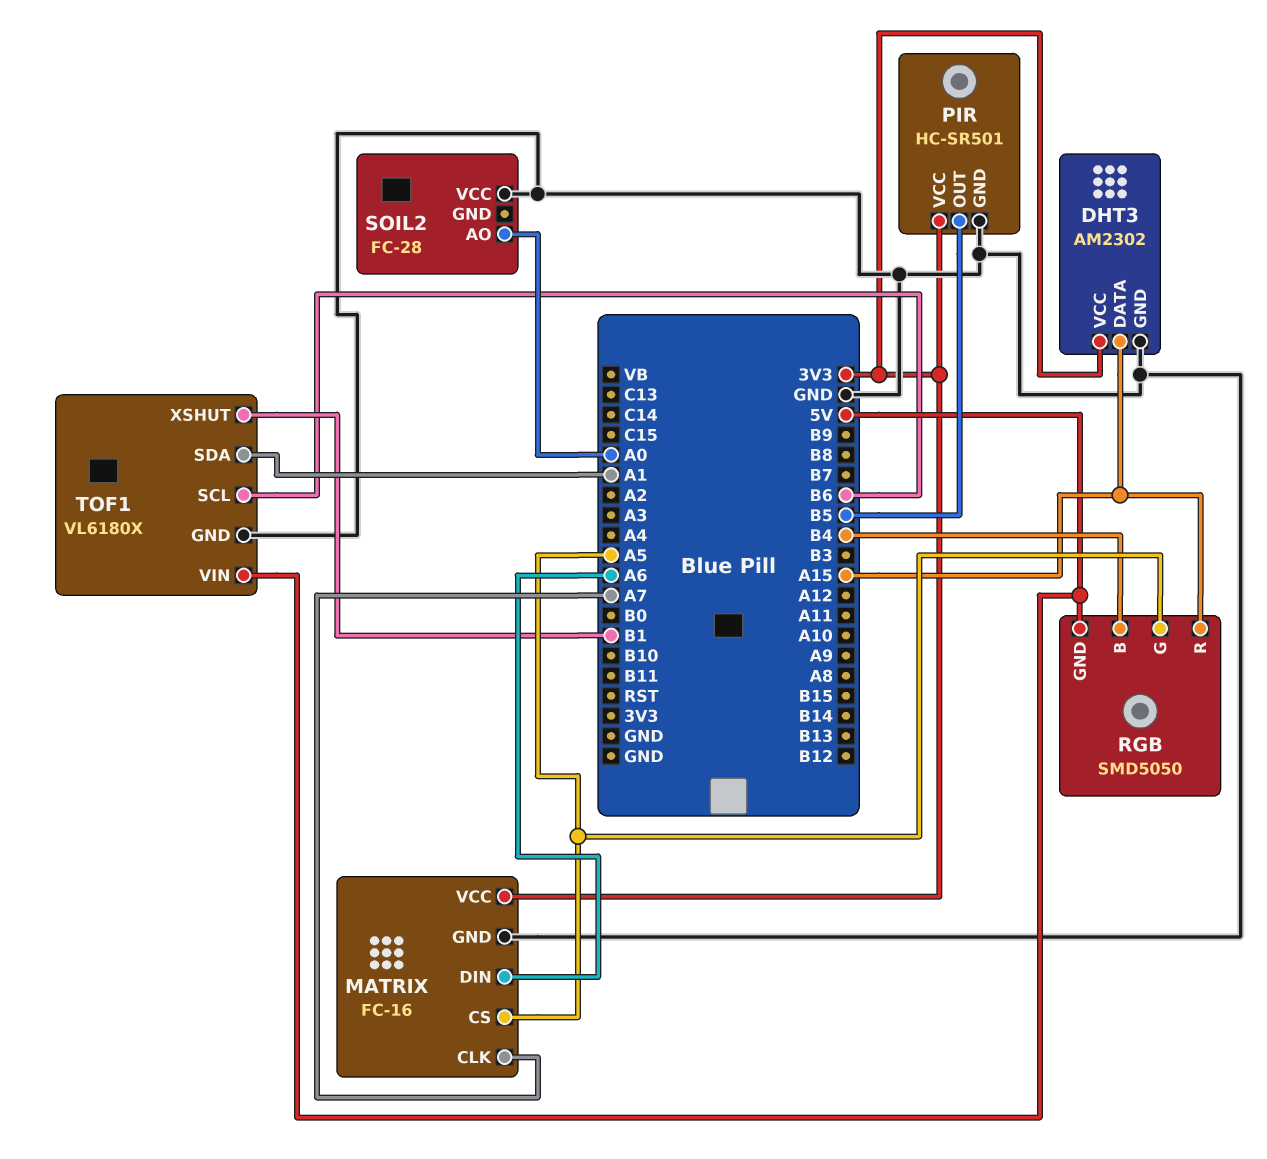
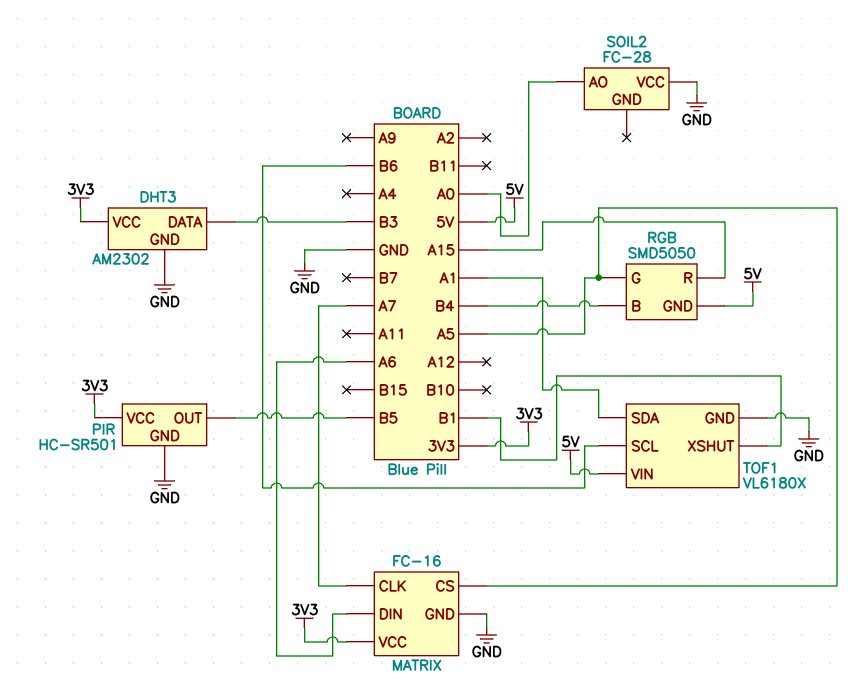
DHT3 pin DATA: A15 -> B3

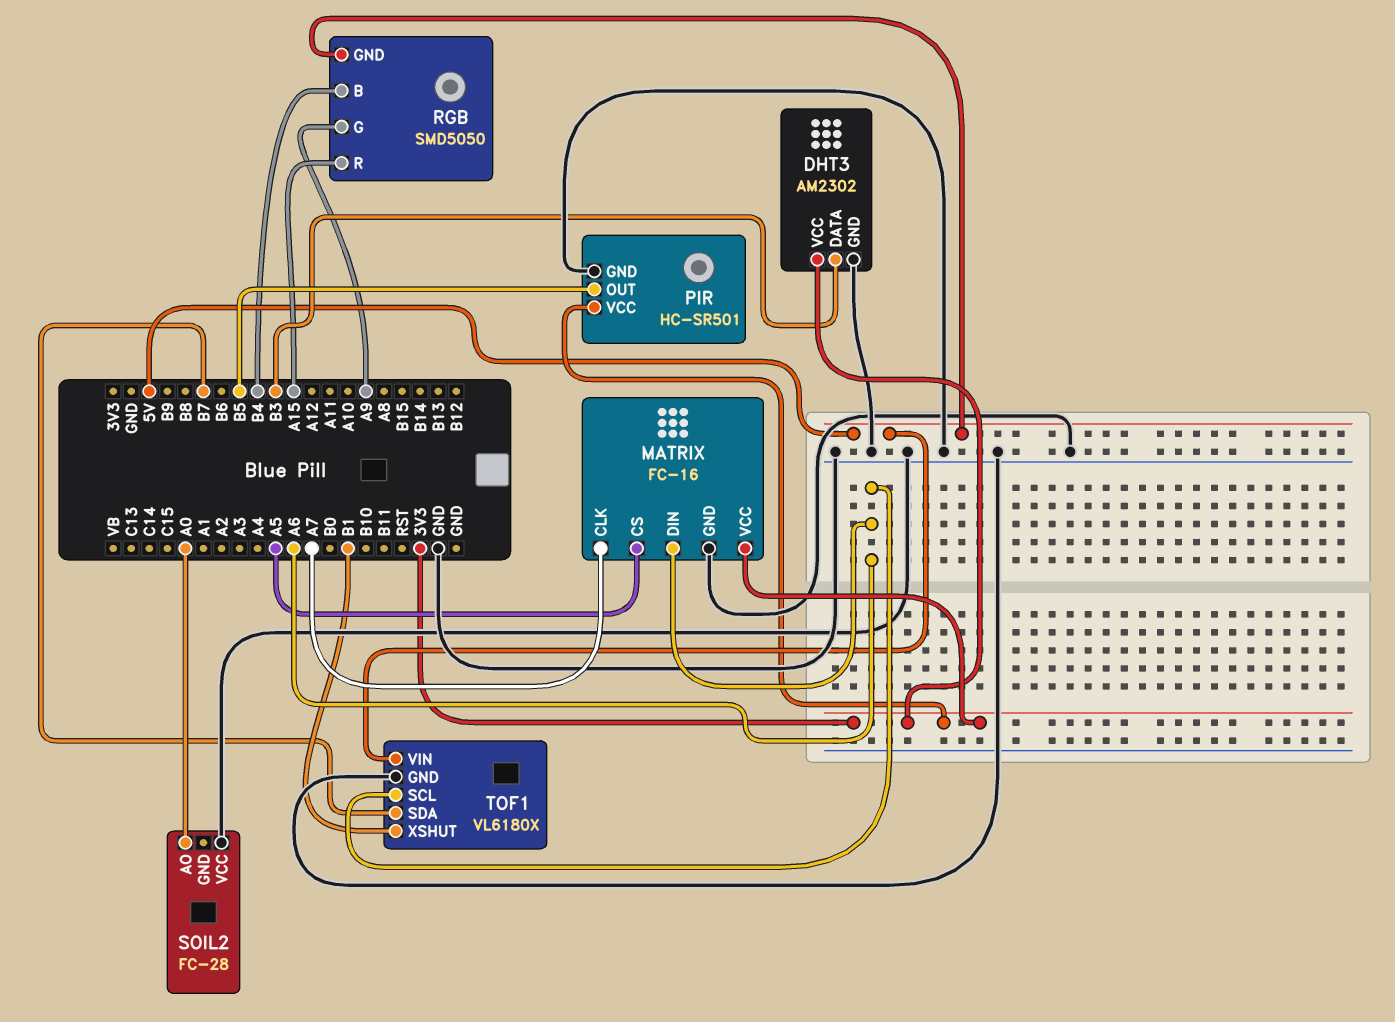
RGB pin G: A5 -> A9
TOF1 pin SCL: B6 -> A6
TOF1 pin SDA: A1 -> B7

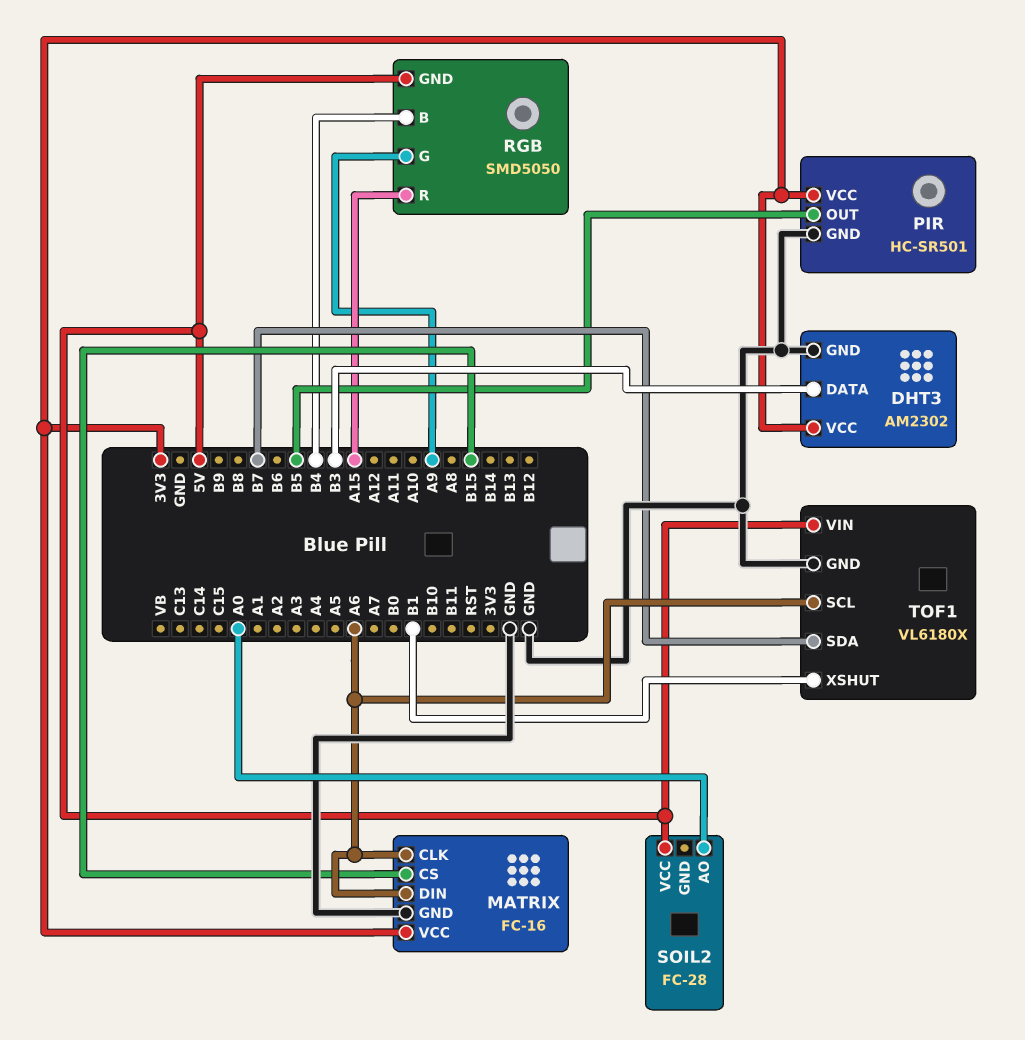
MATRIX pin CLK: A7 -> A6
MATRIX pin CS: A5 -> B15
SOIL2 pin VCC: GND -> 5V

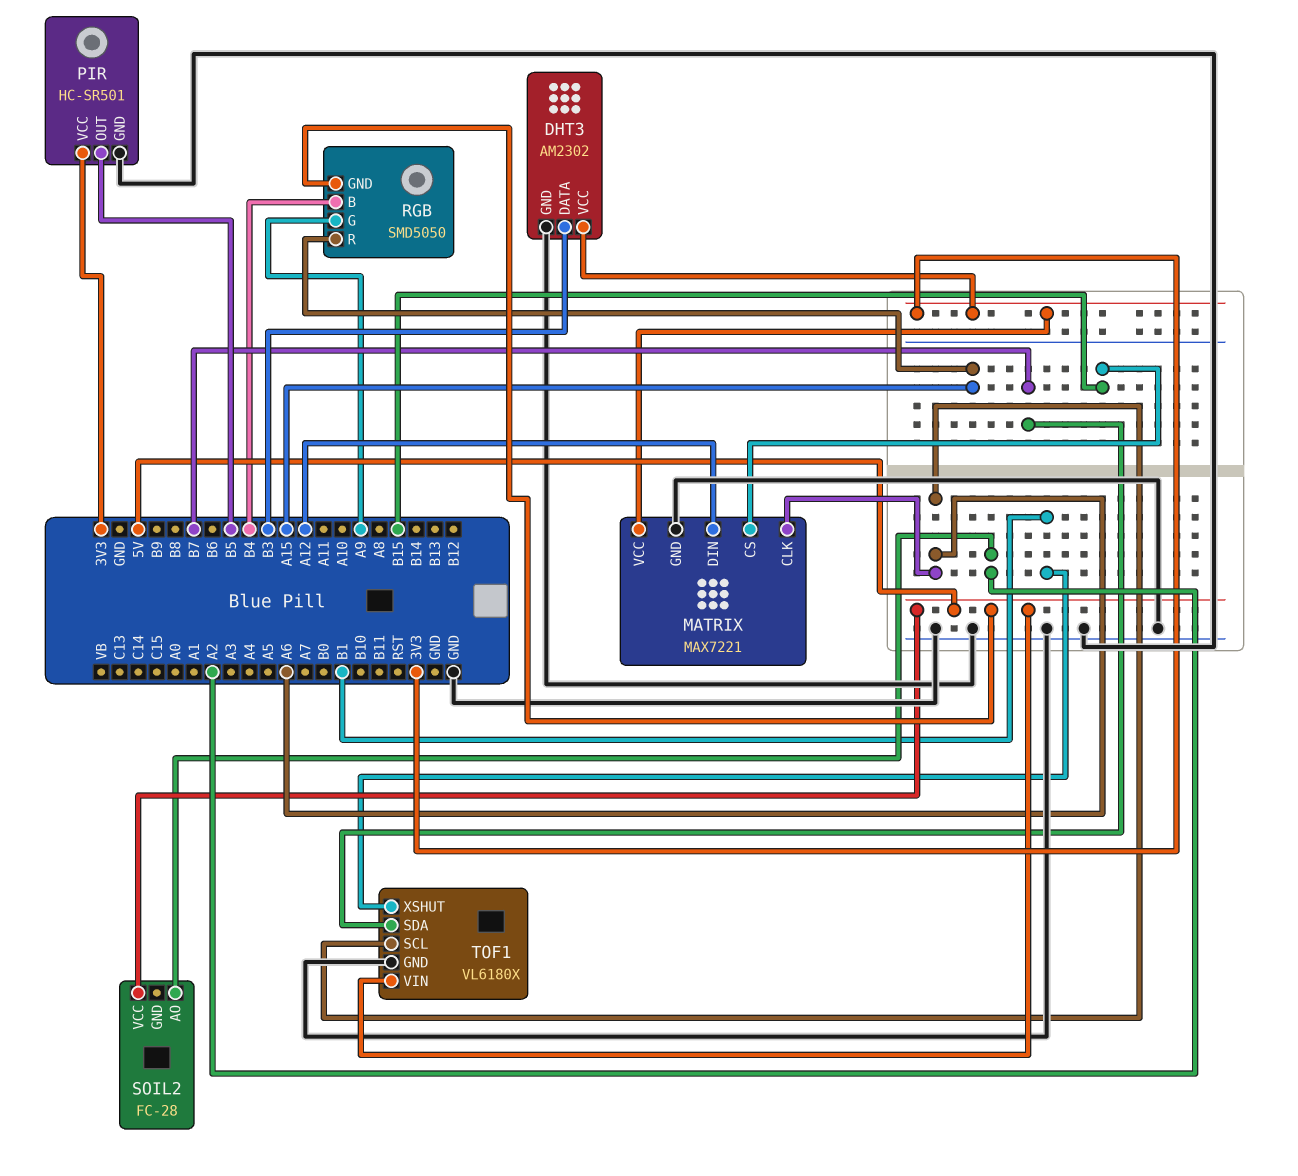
MATRIX: FC-16 -> MAX7221
MATRIX pin DIN: A6 -> A12
SOIL2 pin AO: A0 -> A2

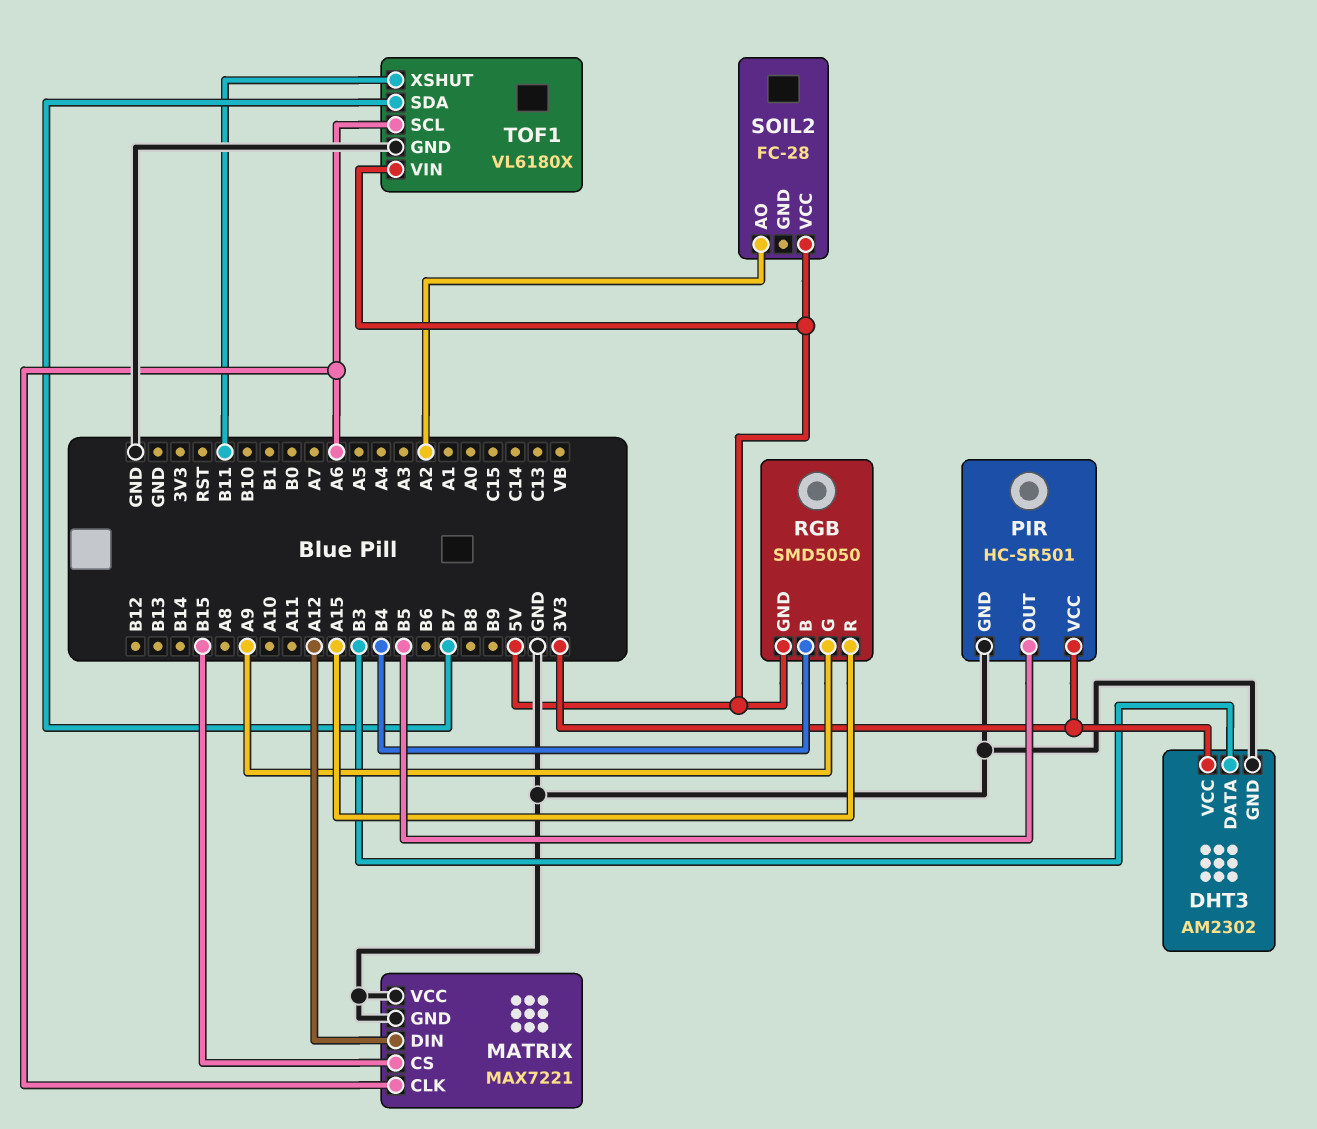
MATRIX pin VCC: 3V3 -> GND
TOF1 pin XSHUT: B1 -> B11

